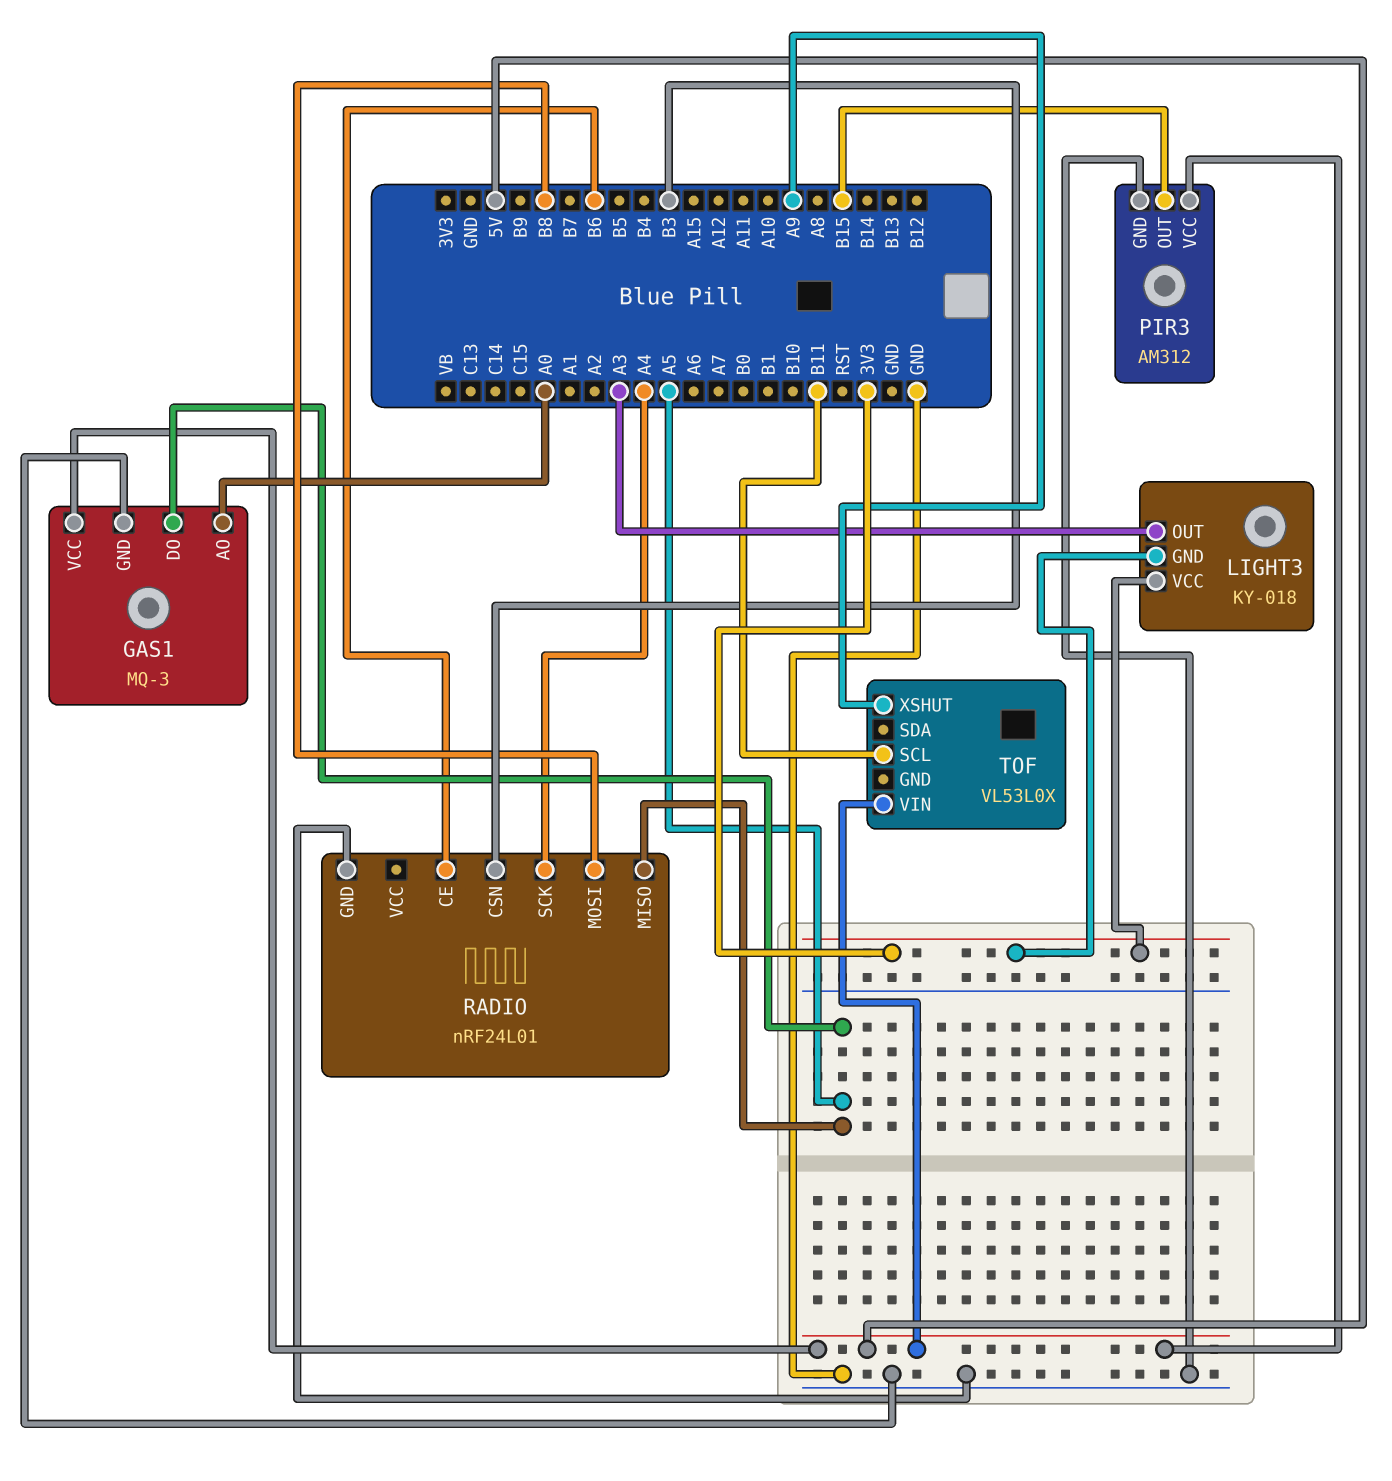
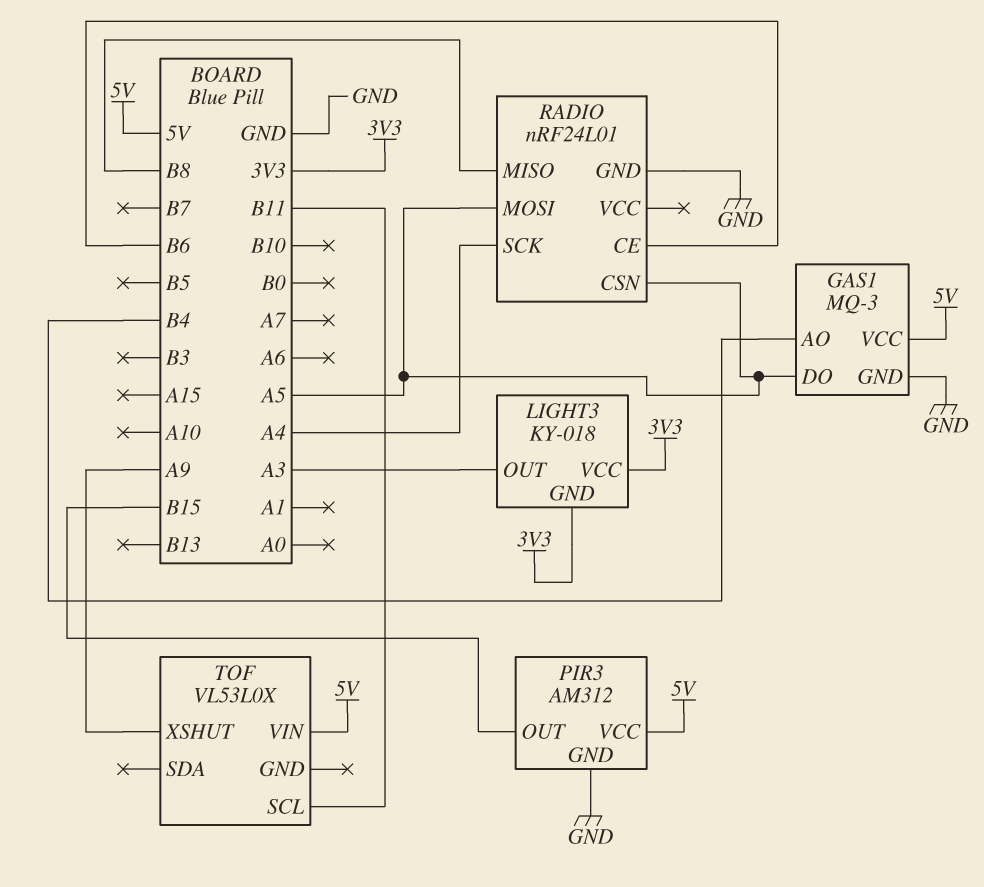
GAS1 pin AO: A0 -> B4
RADIO pin CSN: B3 -> A5
RADIO pin MISO: A5 -> B8
RADIO pin MOSI: B8 -> A5

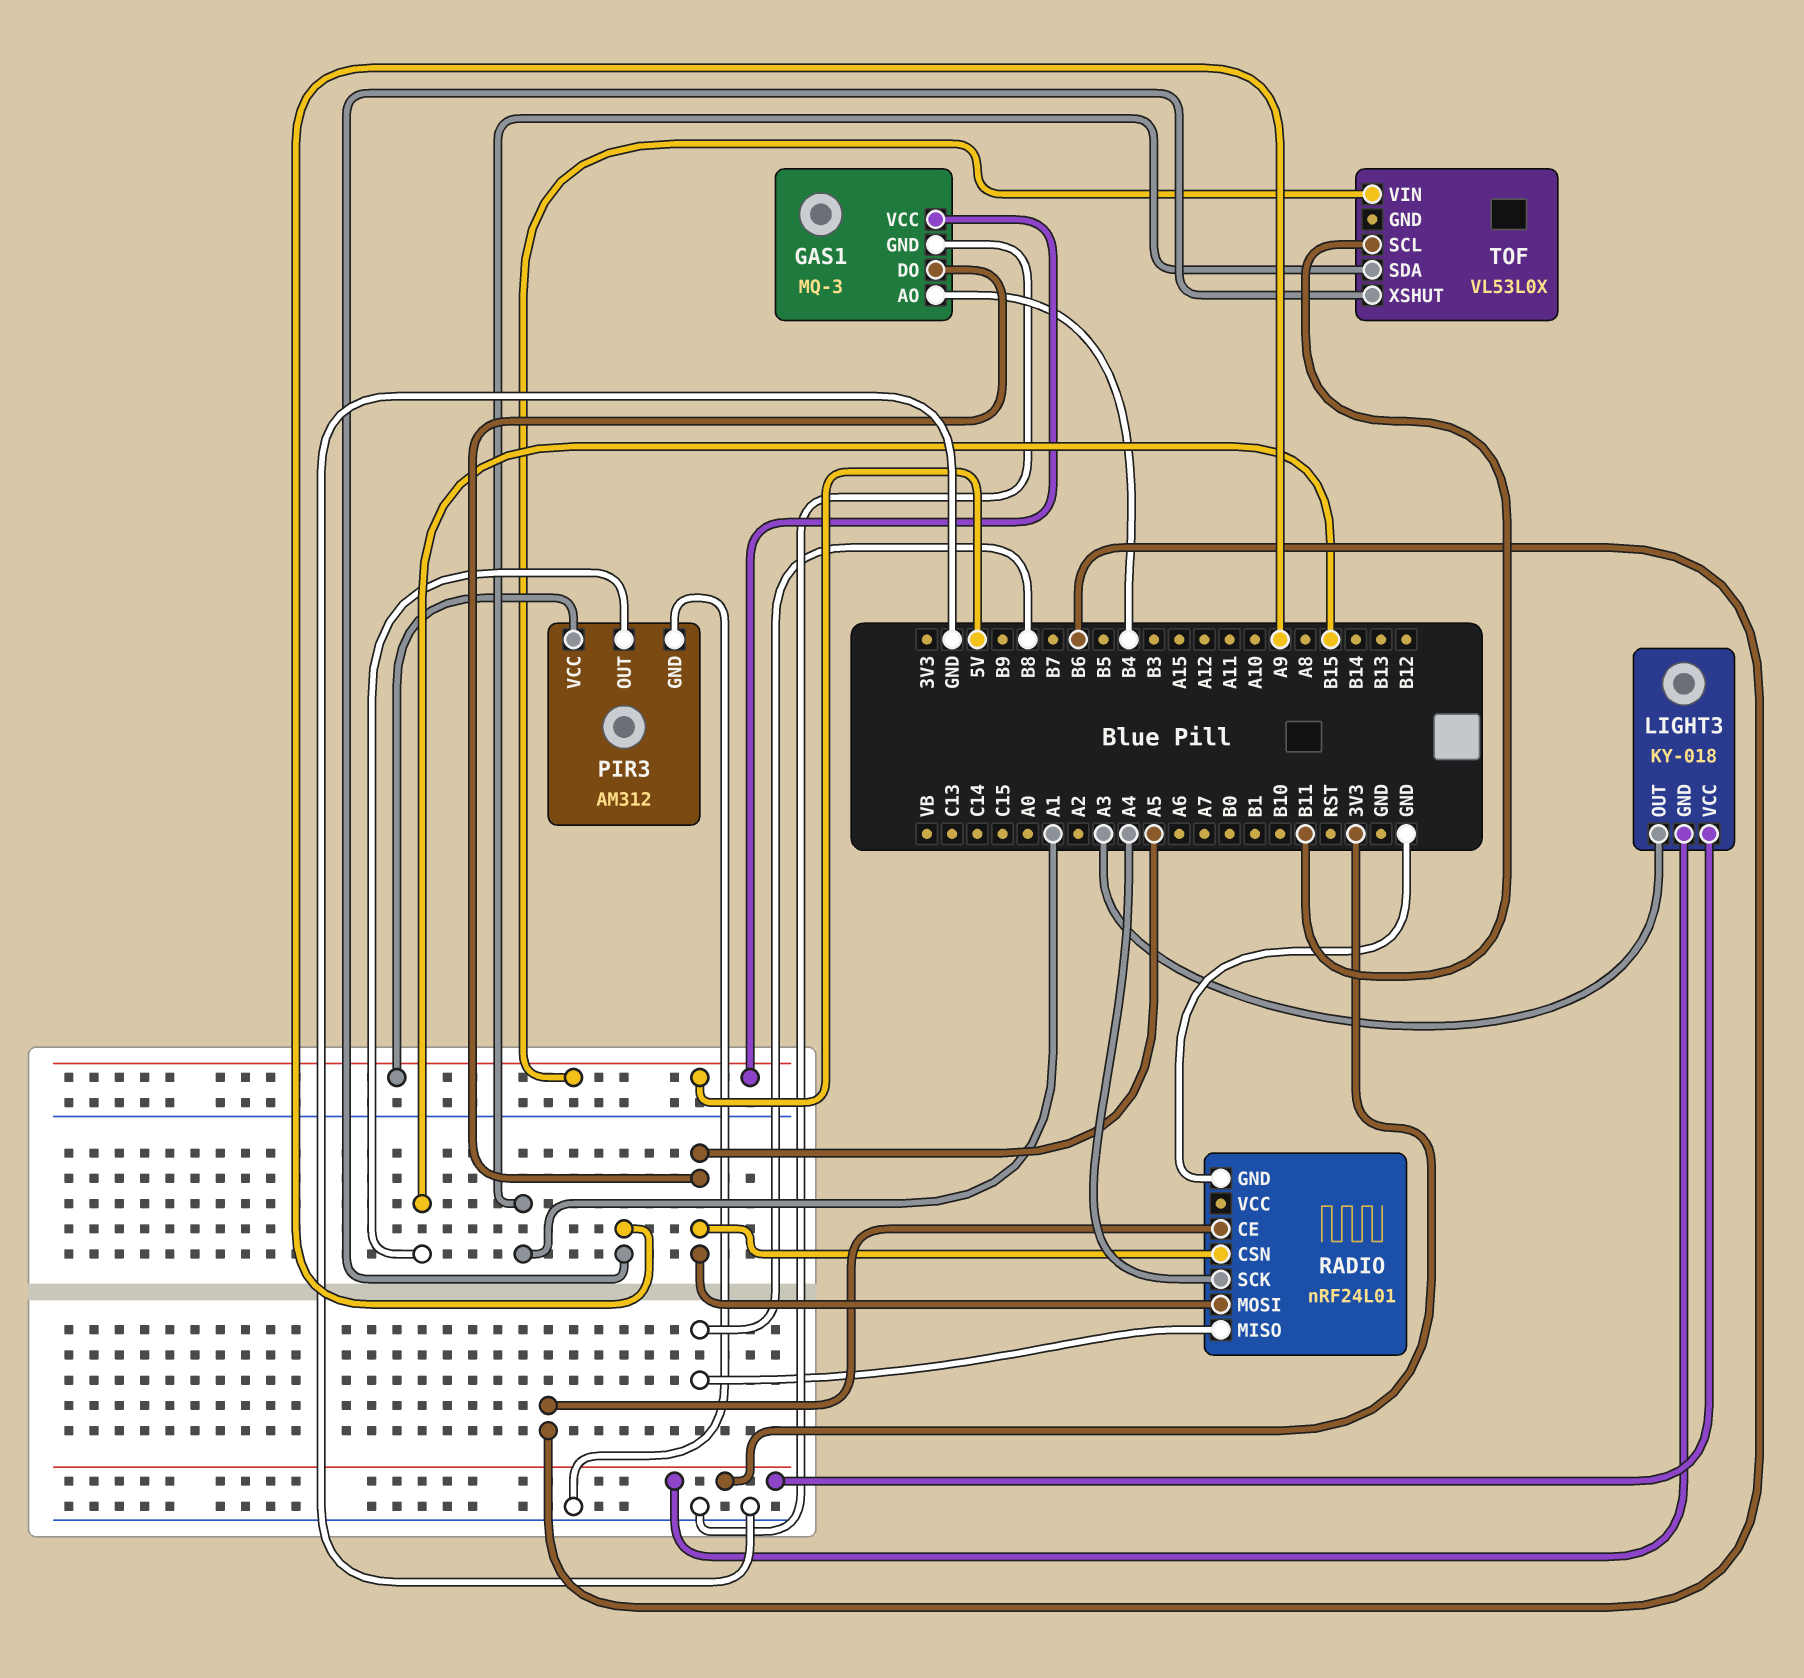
TOF pin SDA: none -> A1

